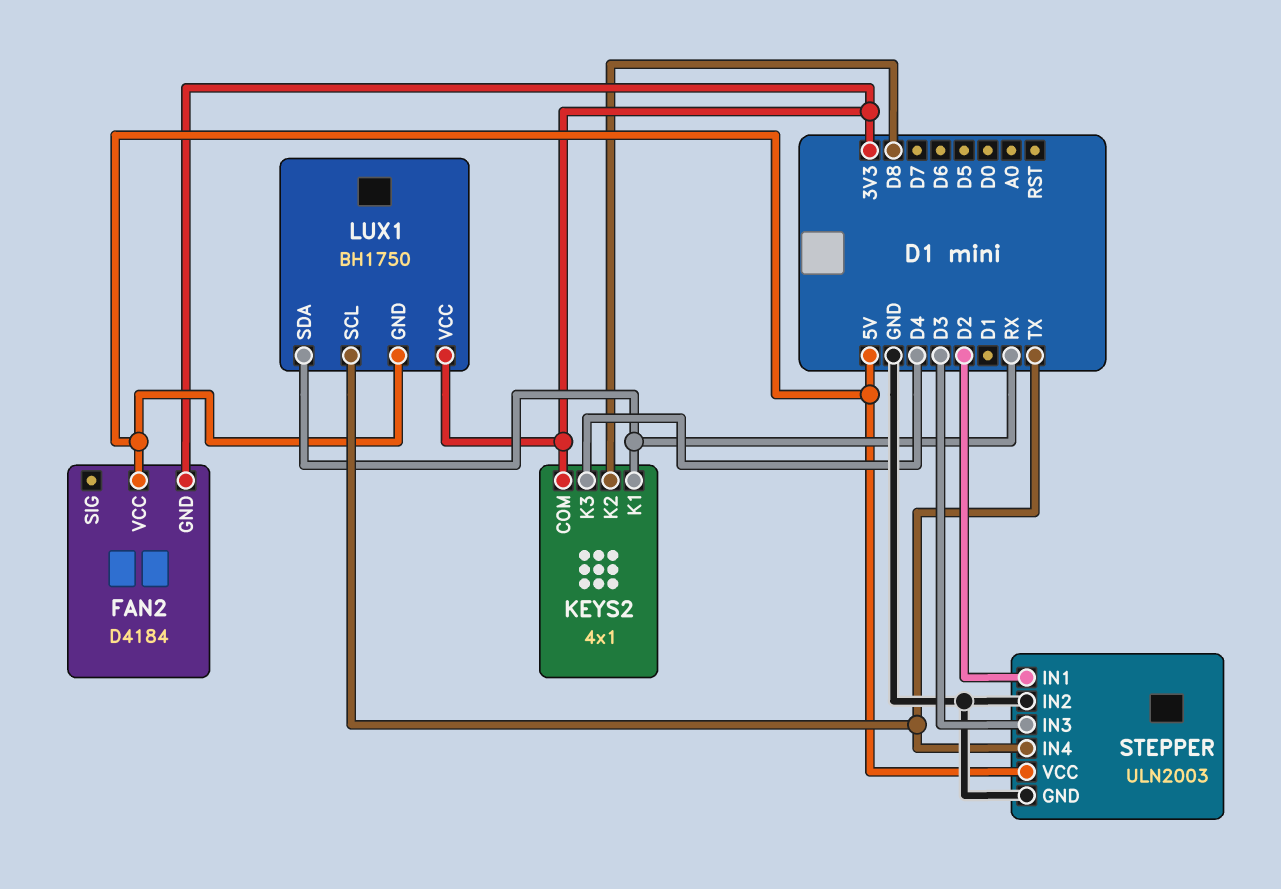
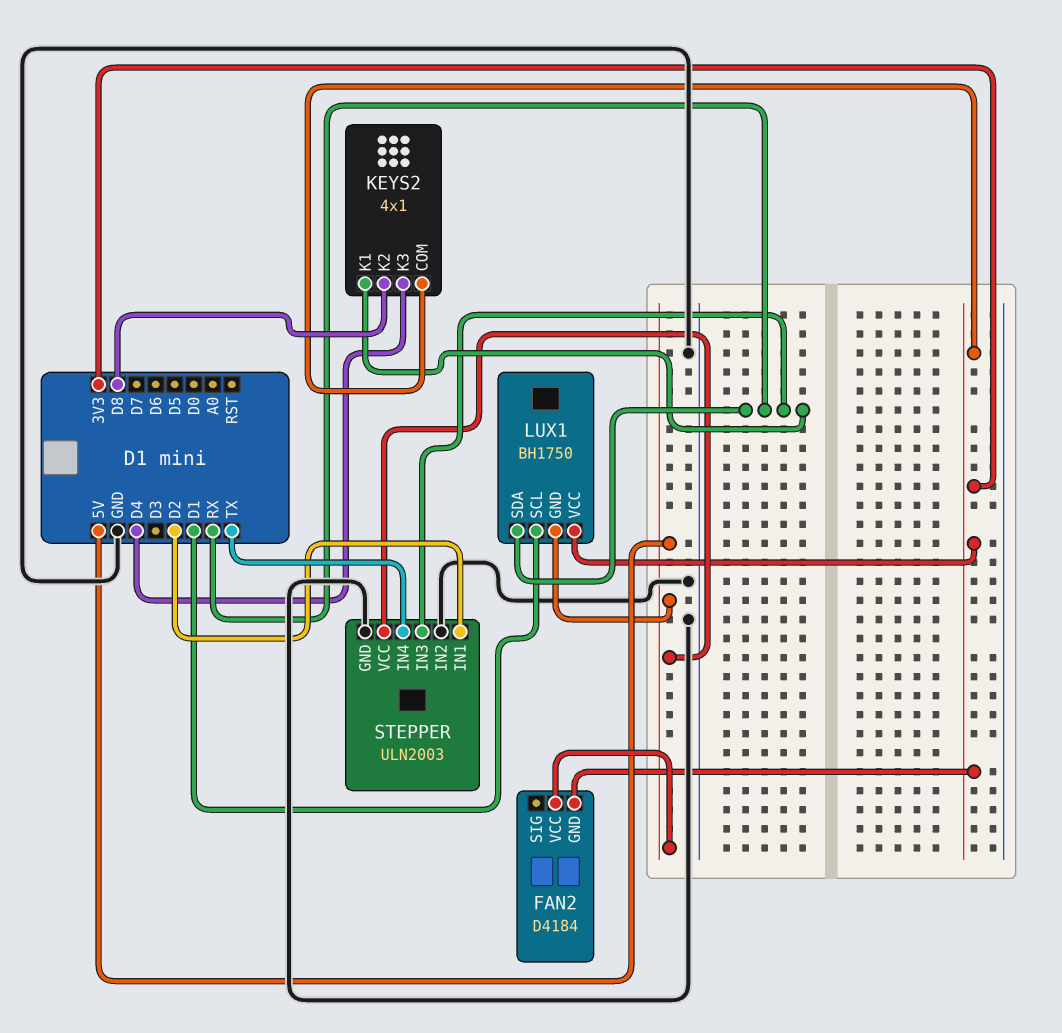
LUX1 pin SCL: TX -> D1
STEPPER pin IN3: D3 -> RX

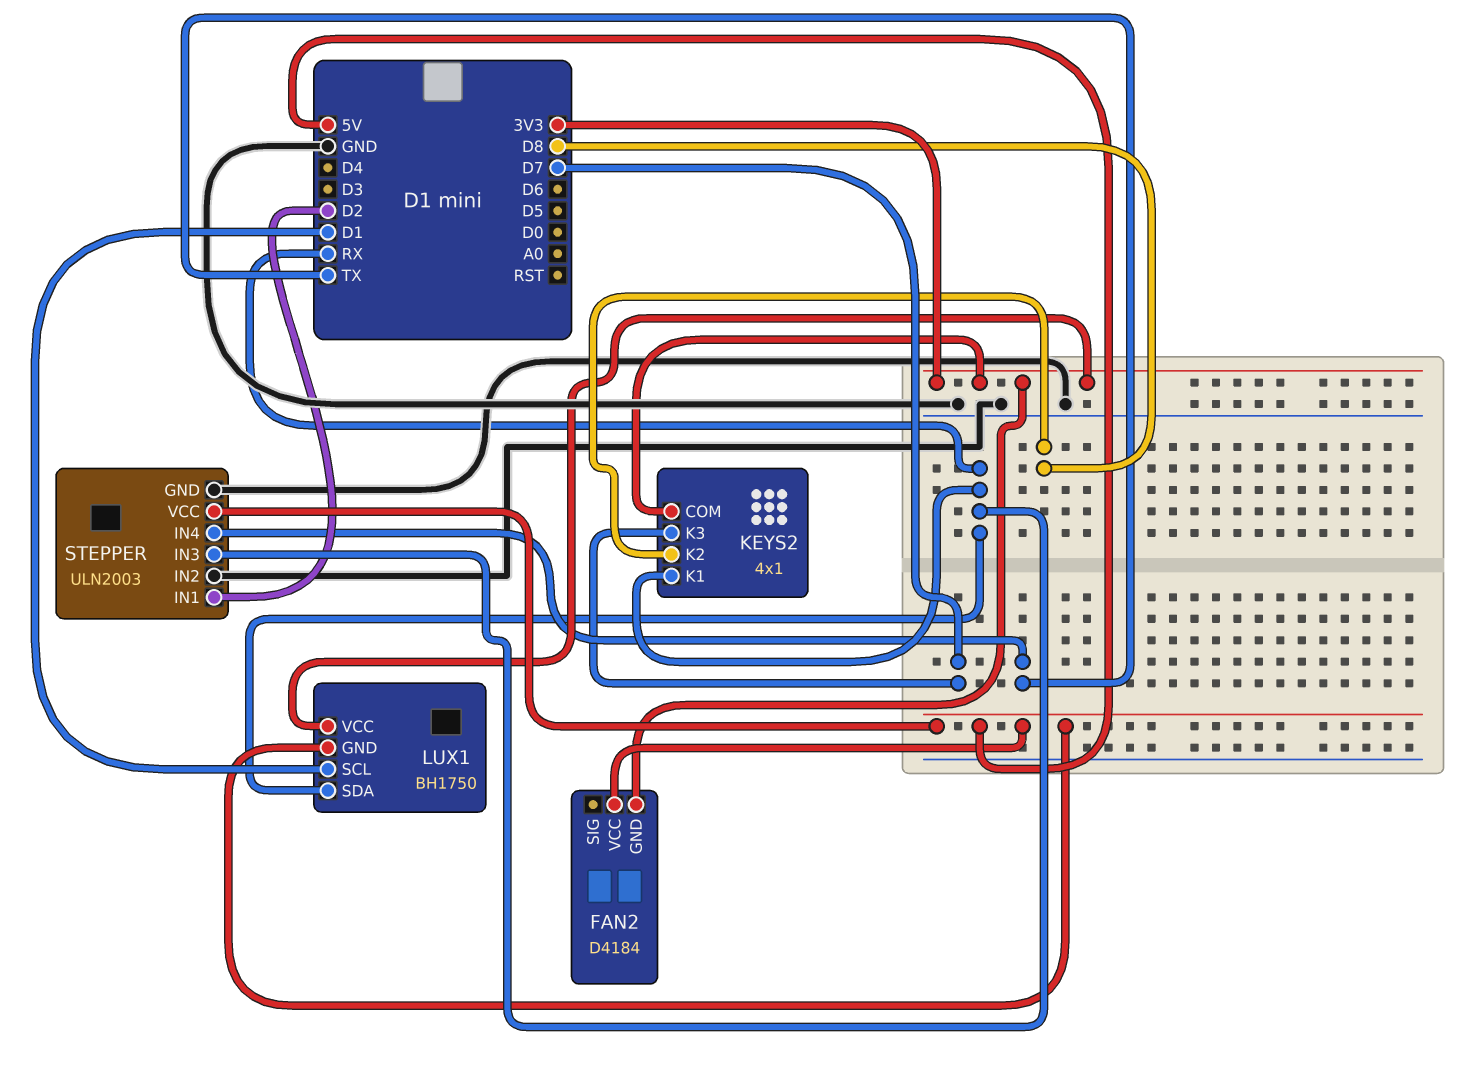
KEYS2 pin K3: D4 -> D7

